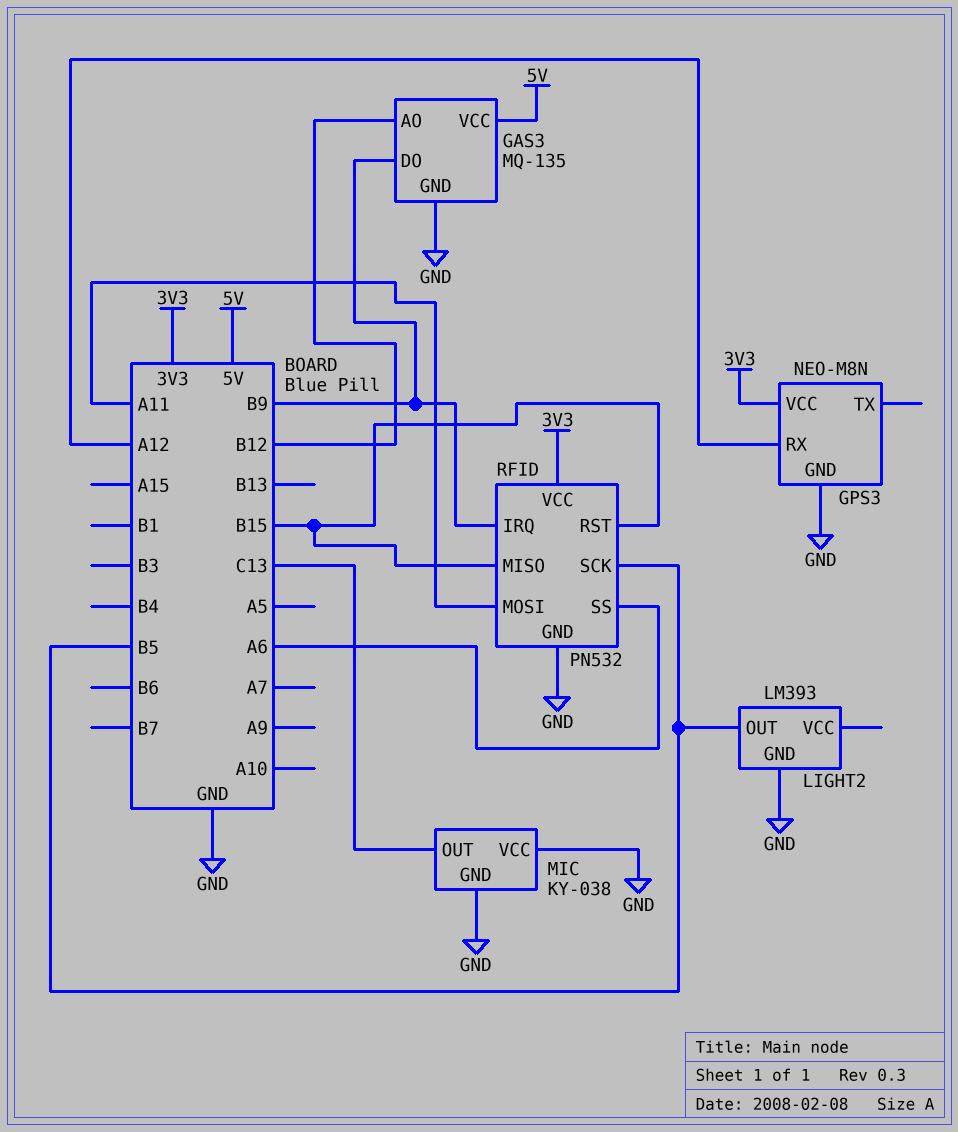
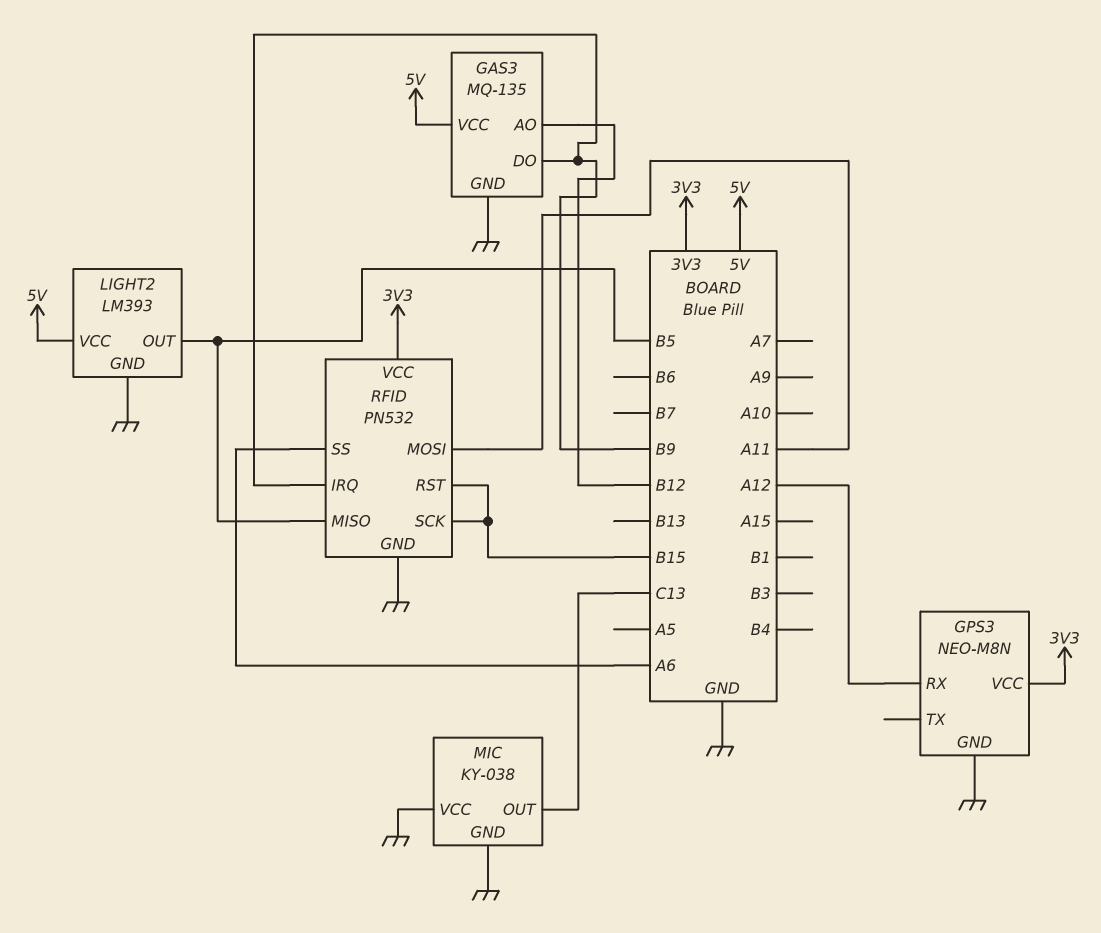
LIGHT2 pin VCC: none -> 5V
RFID pin MISO: B15 -> B5
RFID pin SCK: B5 -> B15

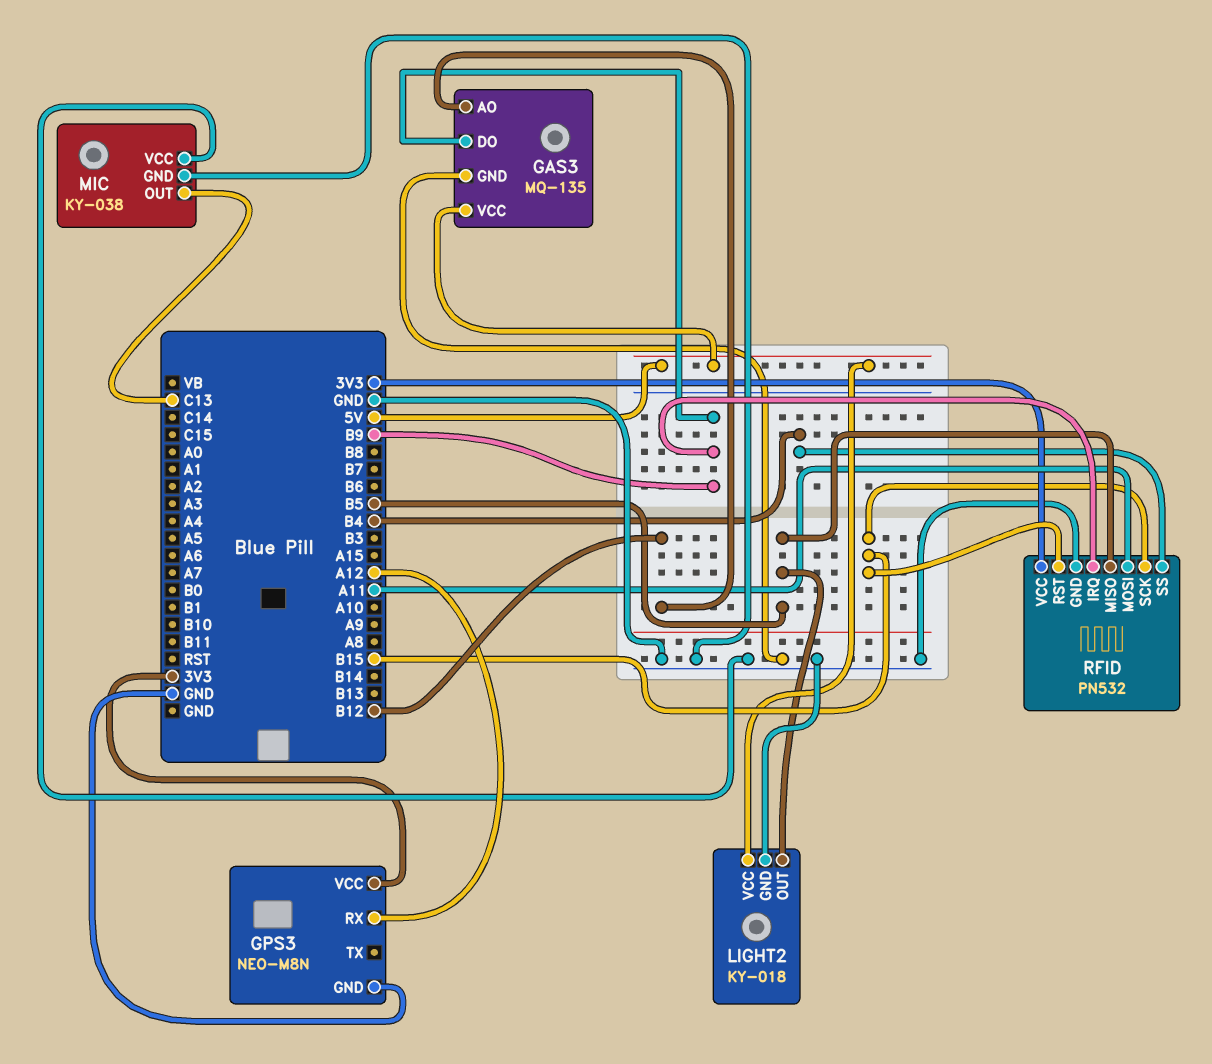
LIGHT2: LM393 -> KY-018
RFID pin SS: A6 -> B4

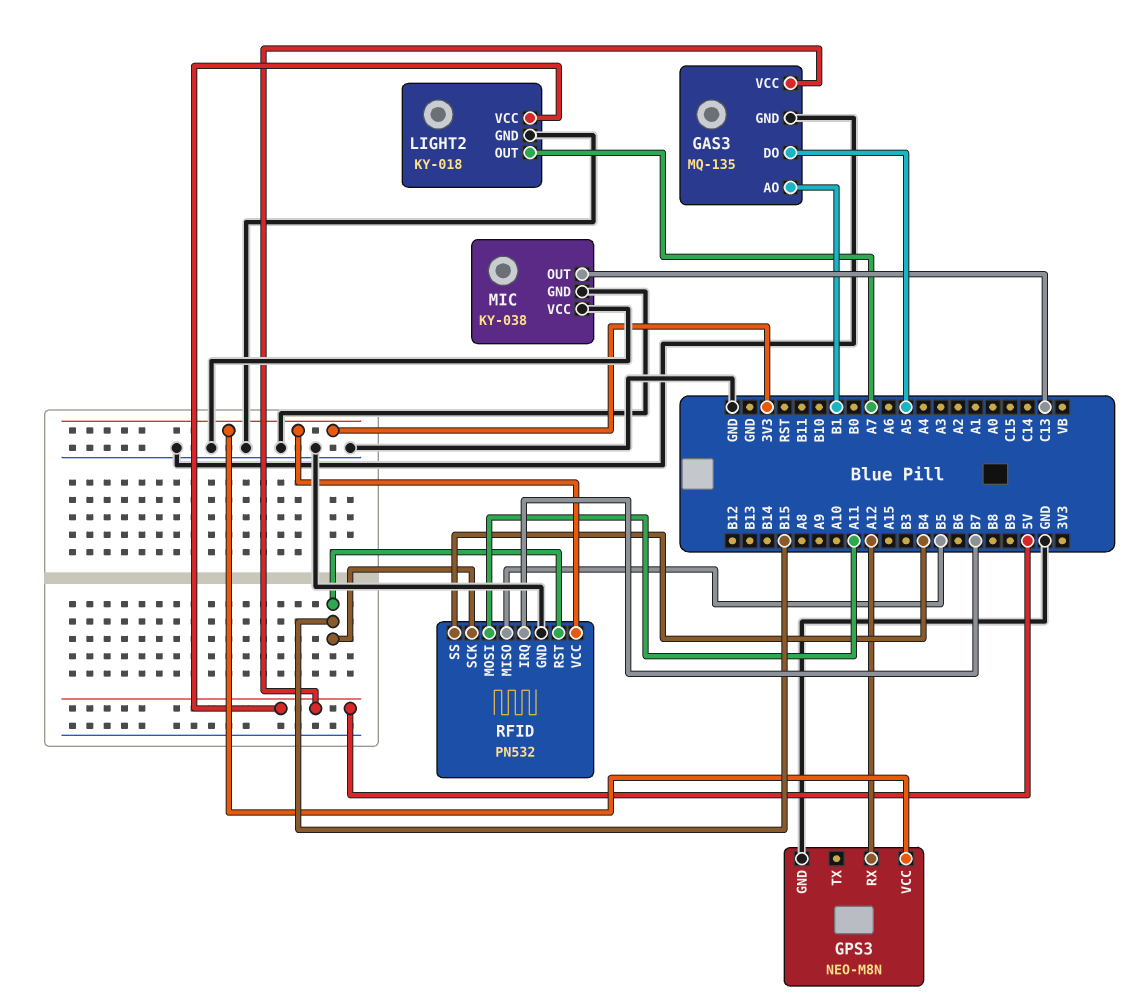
GAS3 pin AO: B12 -> B1
GAS3 pin DO: B9 -> A5
LIGHT2 pin OUT: B5 -> A7
RFID pin IRQ: B9 -> B7

